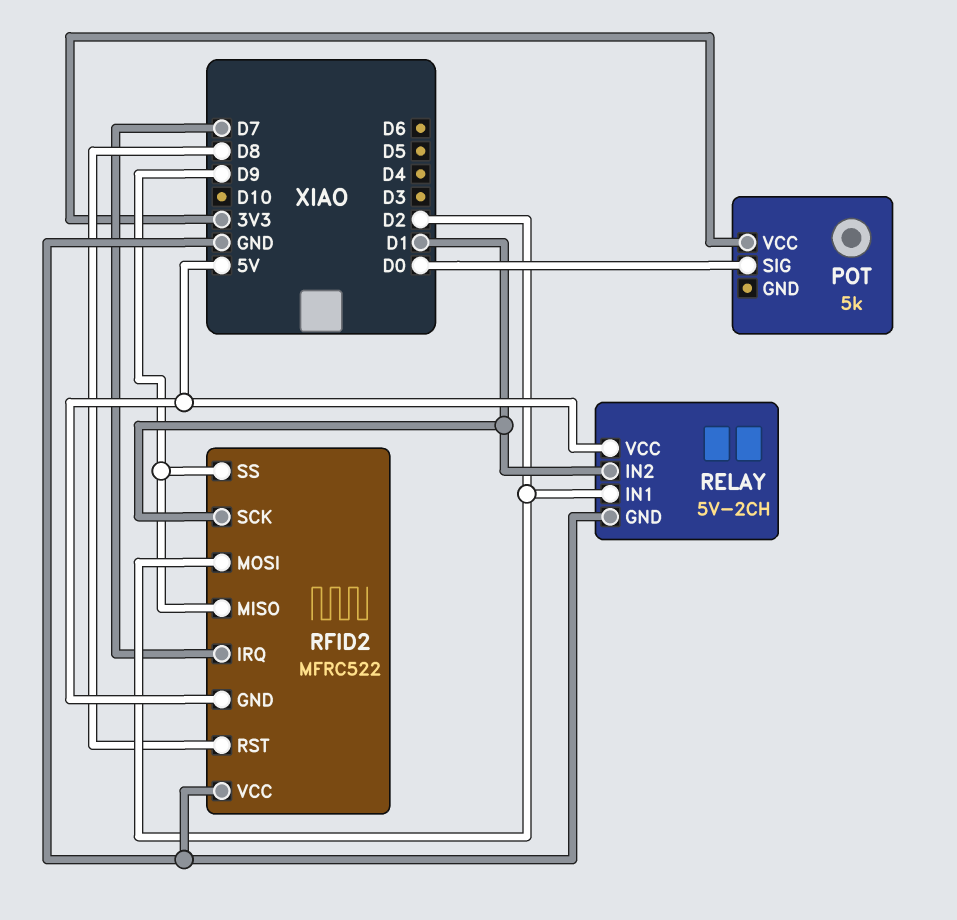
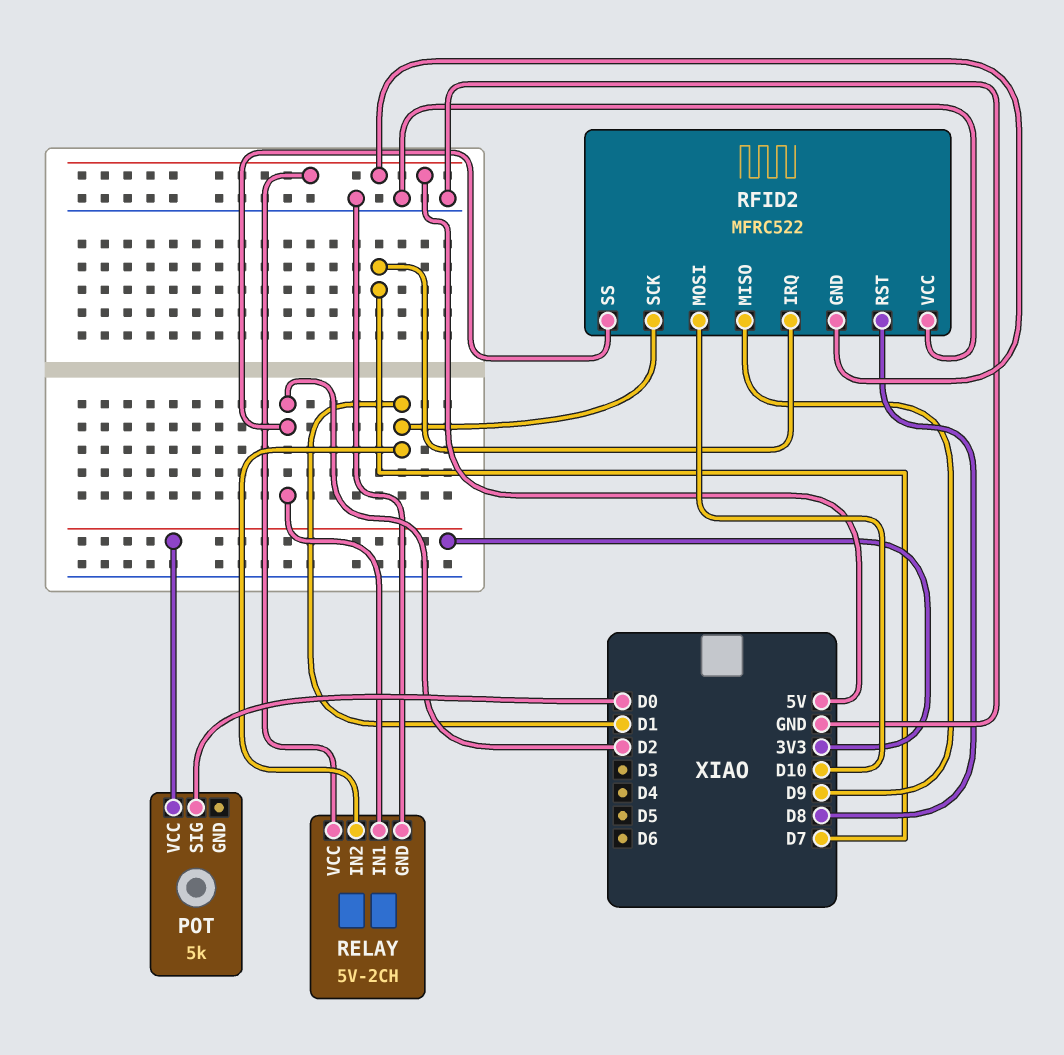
RFID2 pin MOSI: D2 -> D10
RFID2 pin SS: D9 -> D2

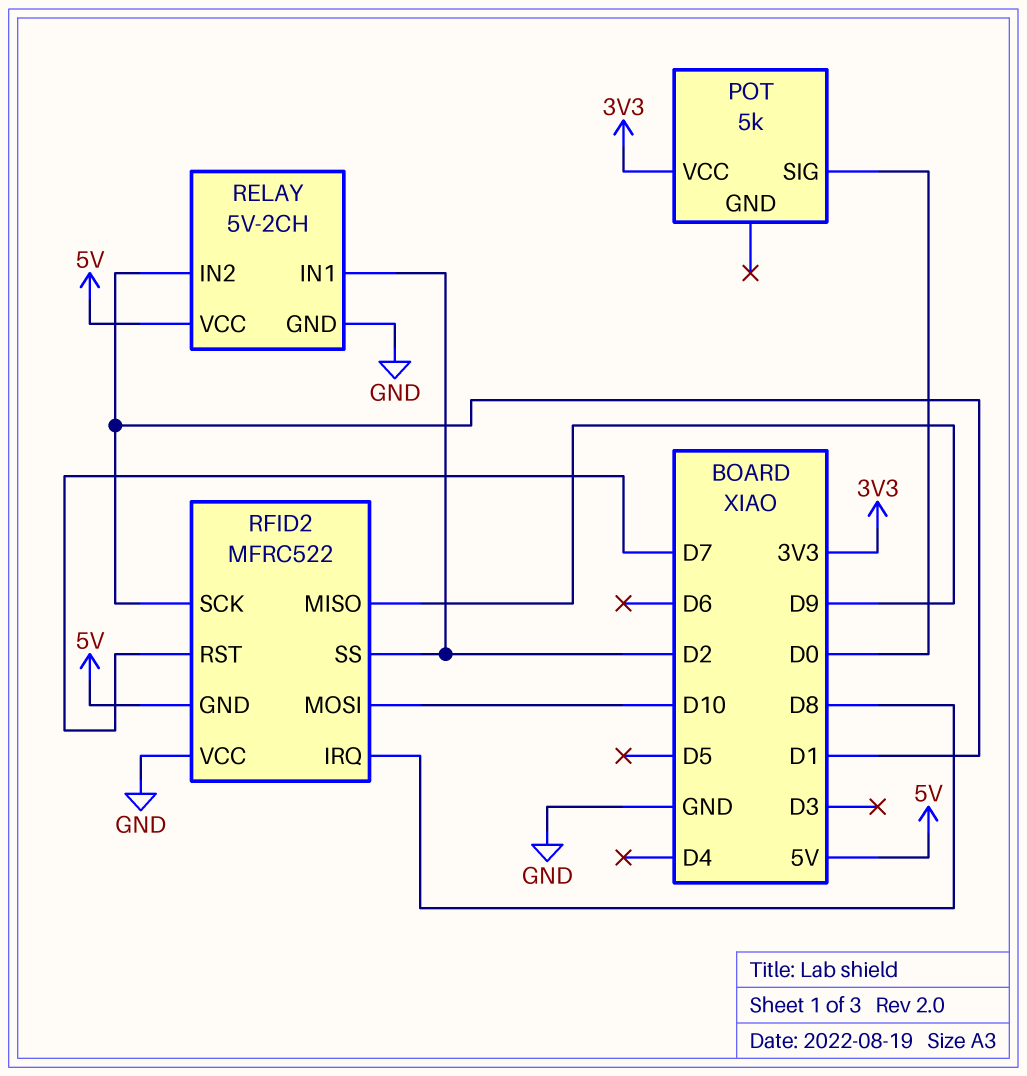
RFID2 pin IRQ: D7 -> D8
RFID2 pin RST: D8 -> D7

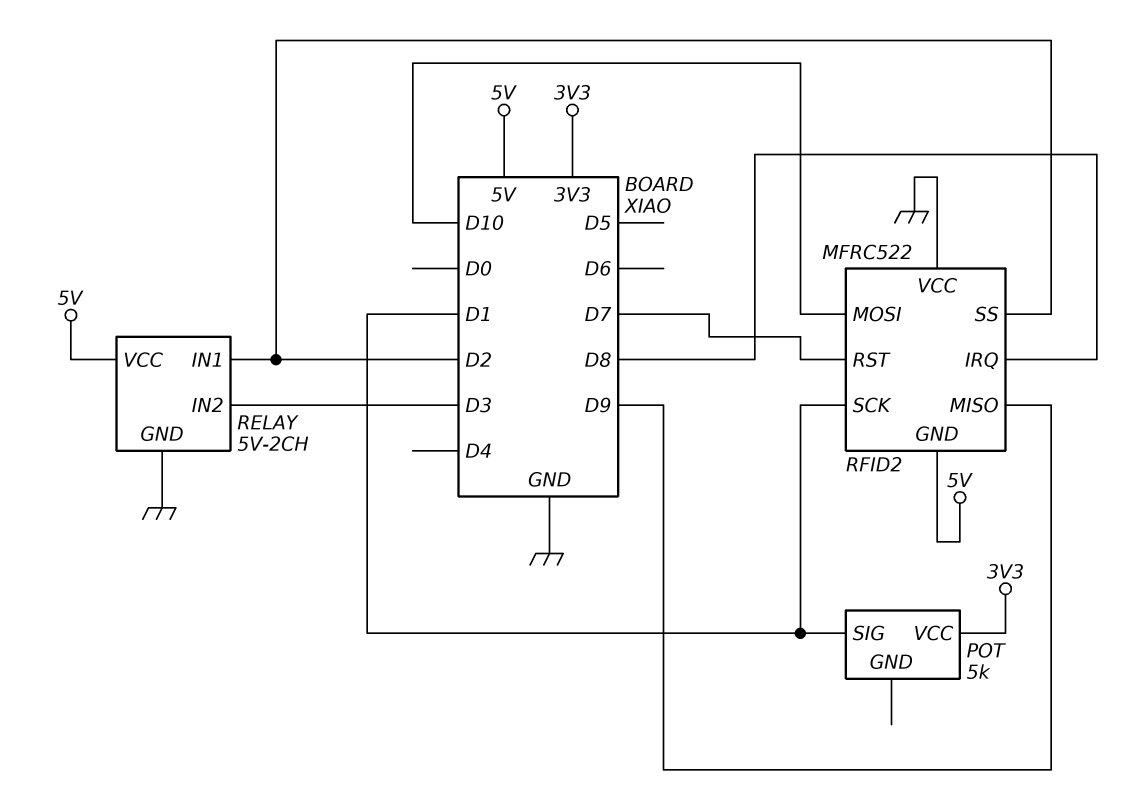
POT pin SIG: D0 -> D1
RELAY pin IN2: D1 -> D3

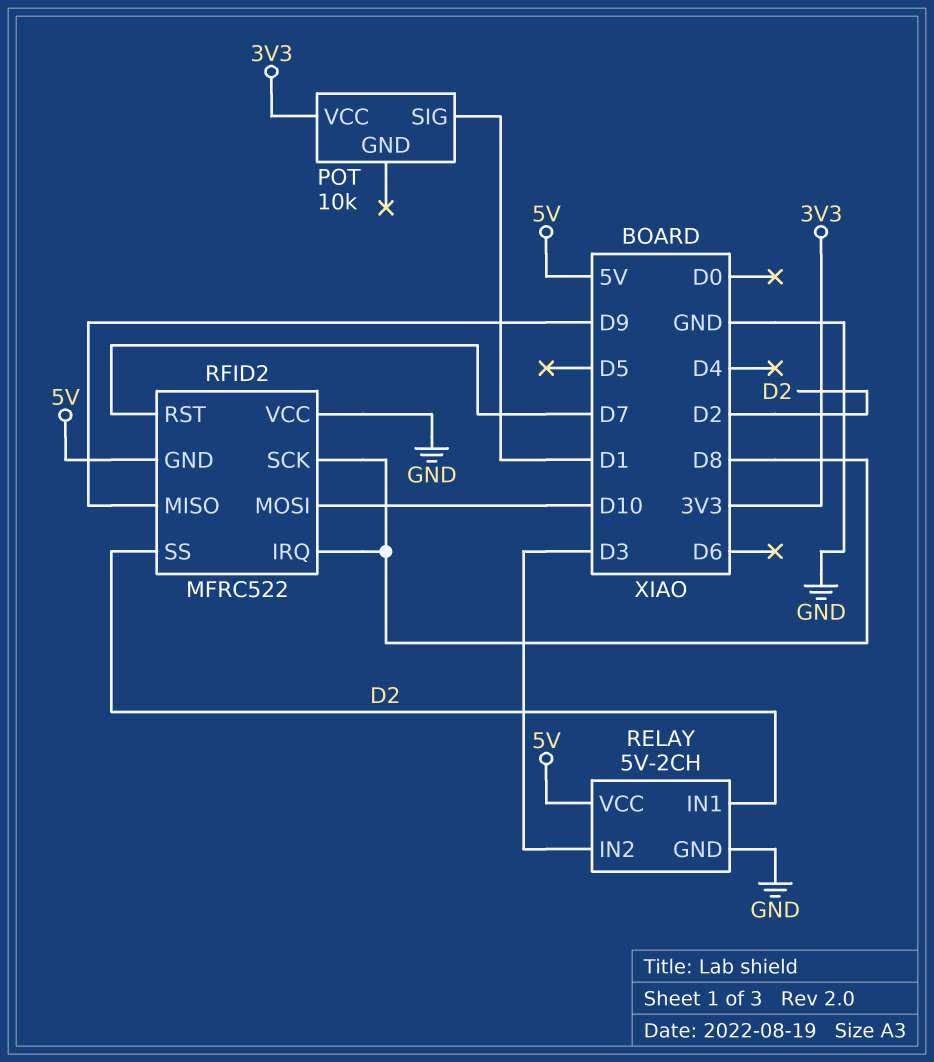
POT: 5k -> 10k
RFID2 pin SCK: D1 -> D8

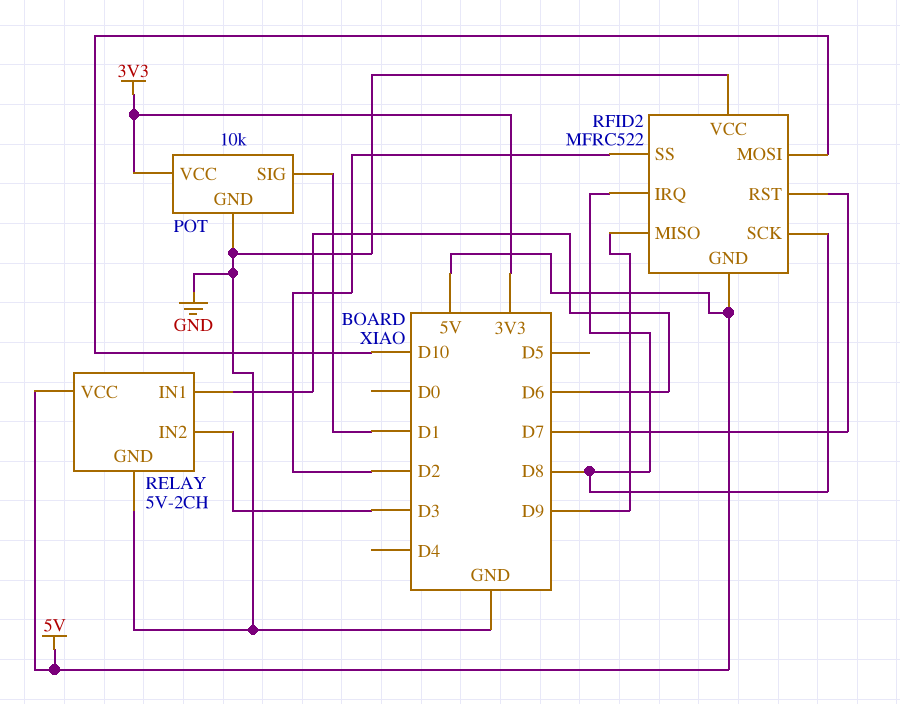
POT pin GND: none -> GND
RELAY pin IN1: D2 -> D6

